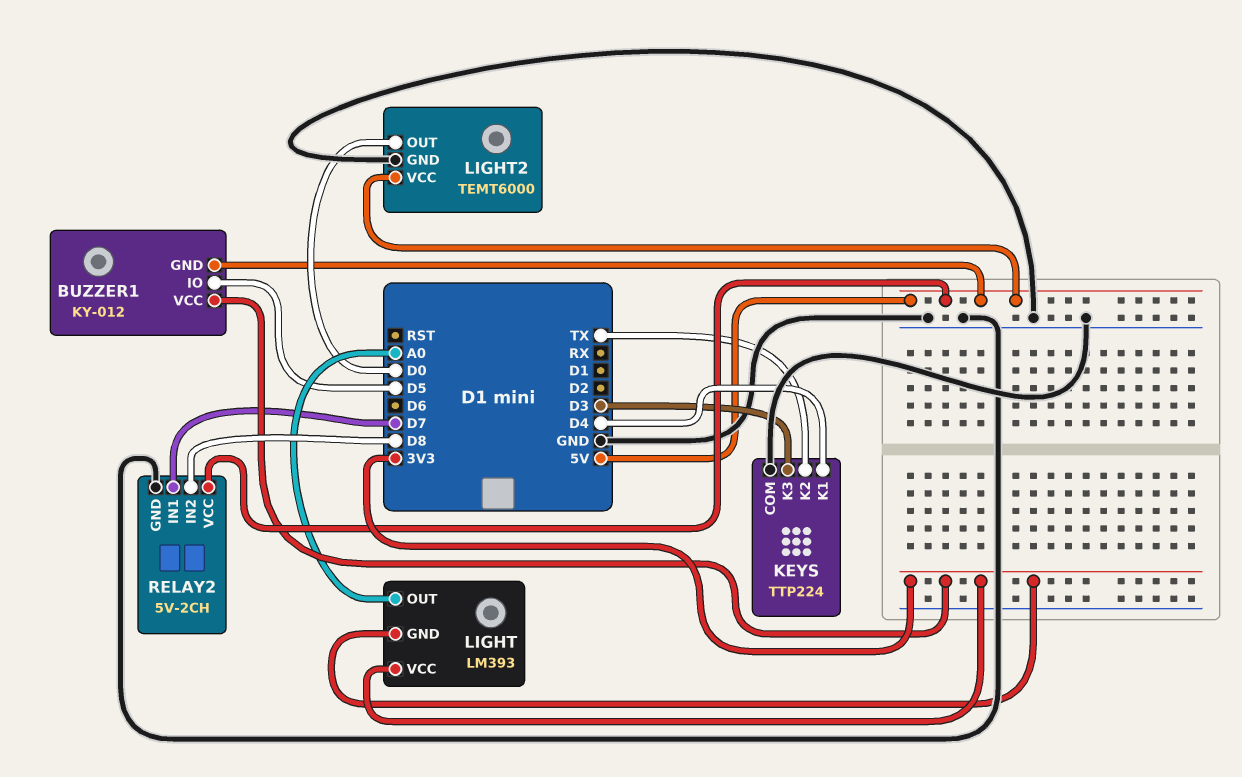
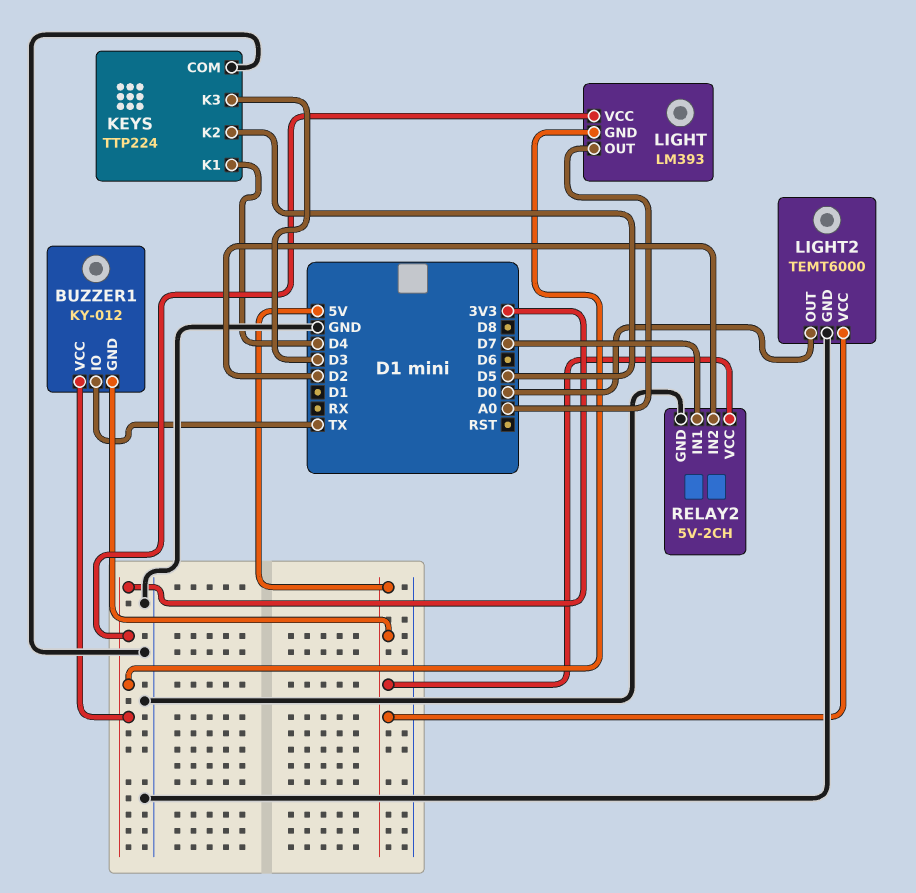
BUZZER1 pin IO: D5 -> TX
KEYS pin K2: TX -> D5
RELAY2 pin IN2: D8 -> D2

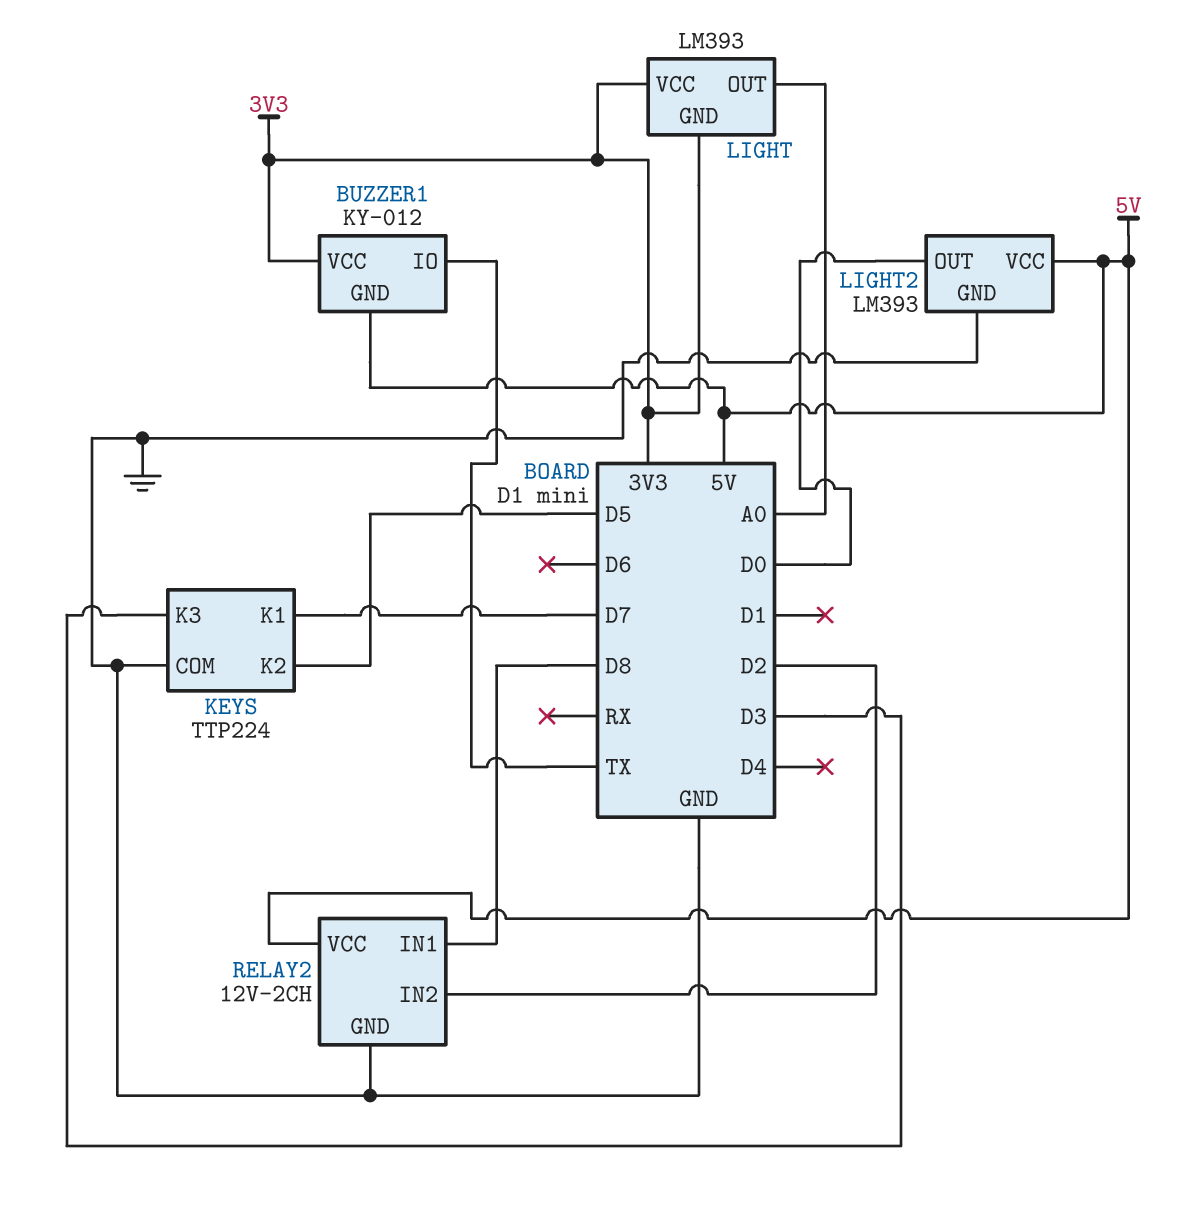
KEYS pin K1: D4 -> D7
LIGHT2: TEMT6000 -> LM393
RELAY2: 5V-2CH -> 12V-2CH
RELAY2 pin IN1: D7 -> D8

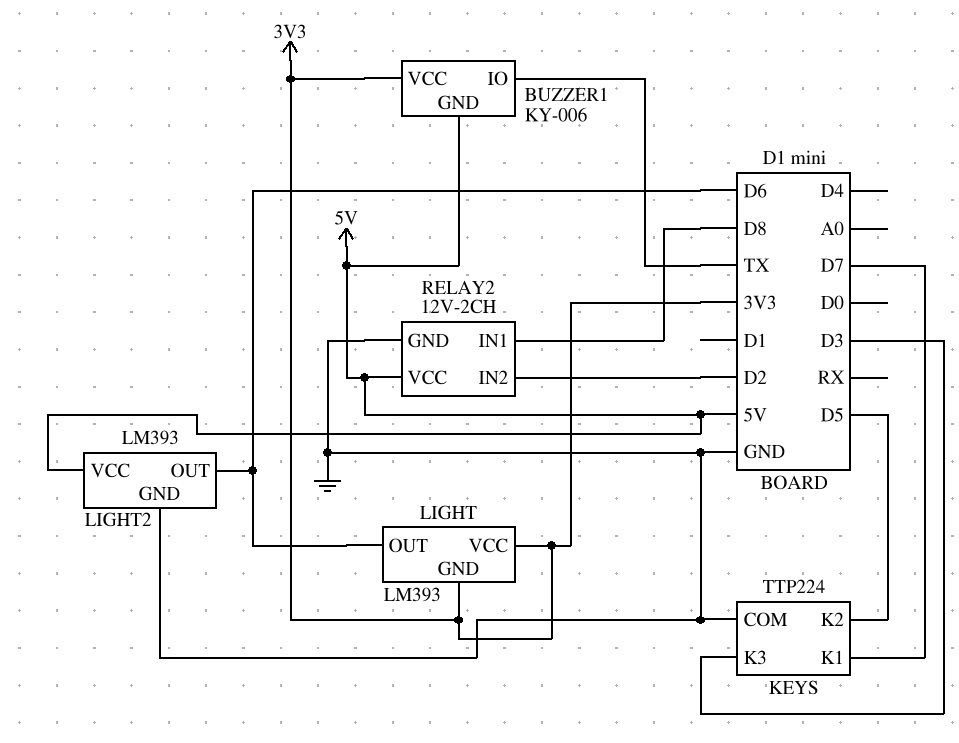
BUZZER1: KY-012 -> KY-006
LIGHT pin OUT: A0 -> D6
LIGHT2 pin OUT: D0 -> D6

